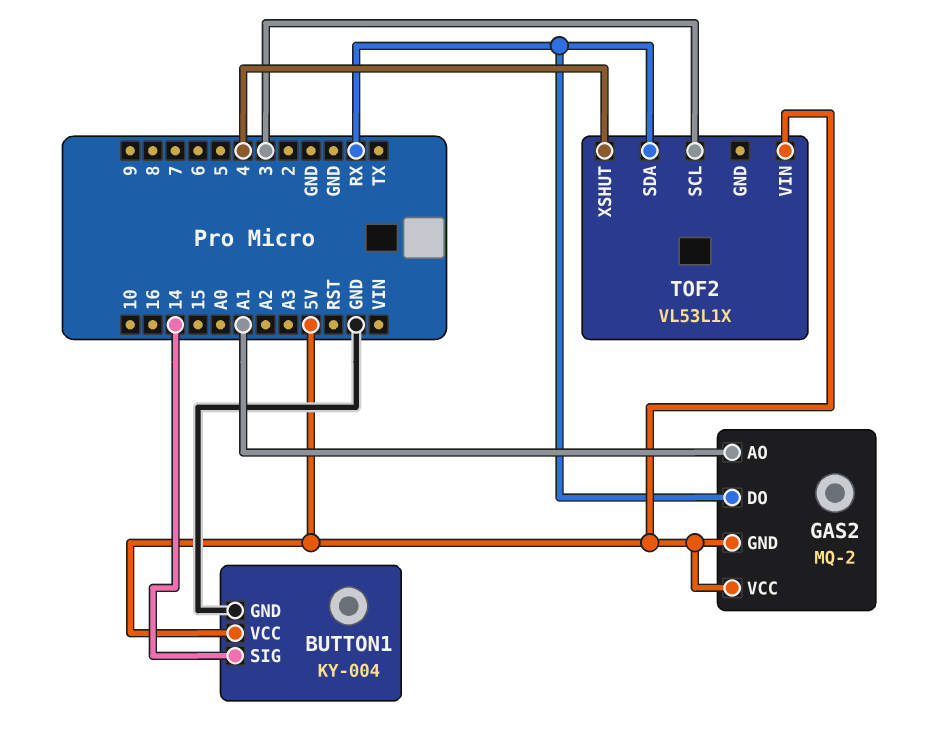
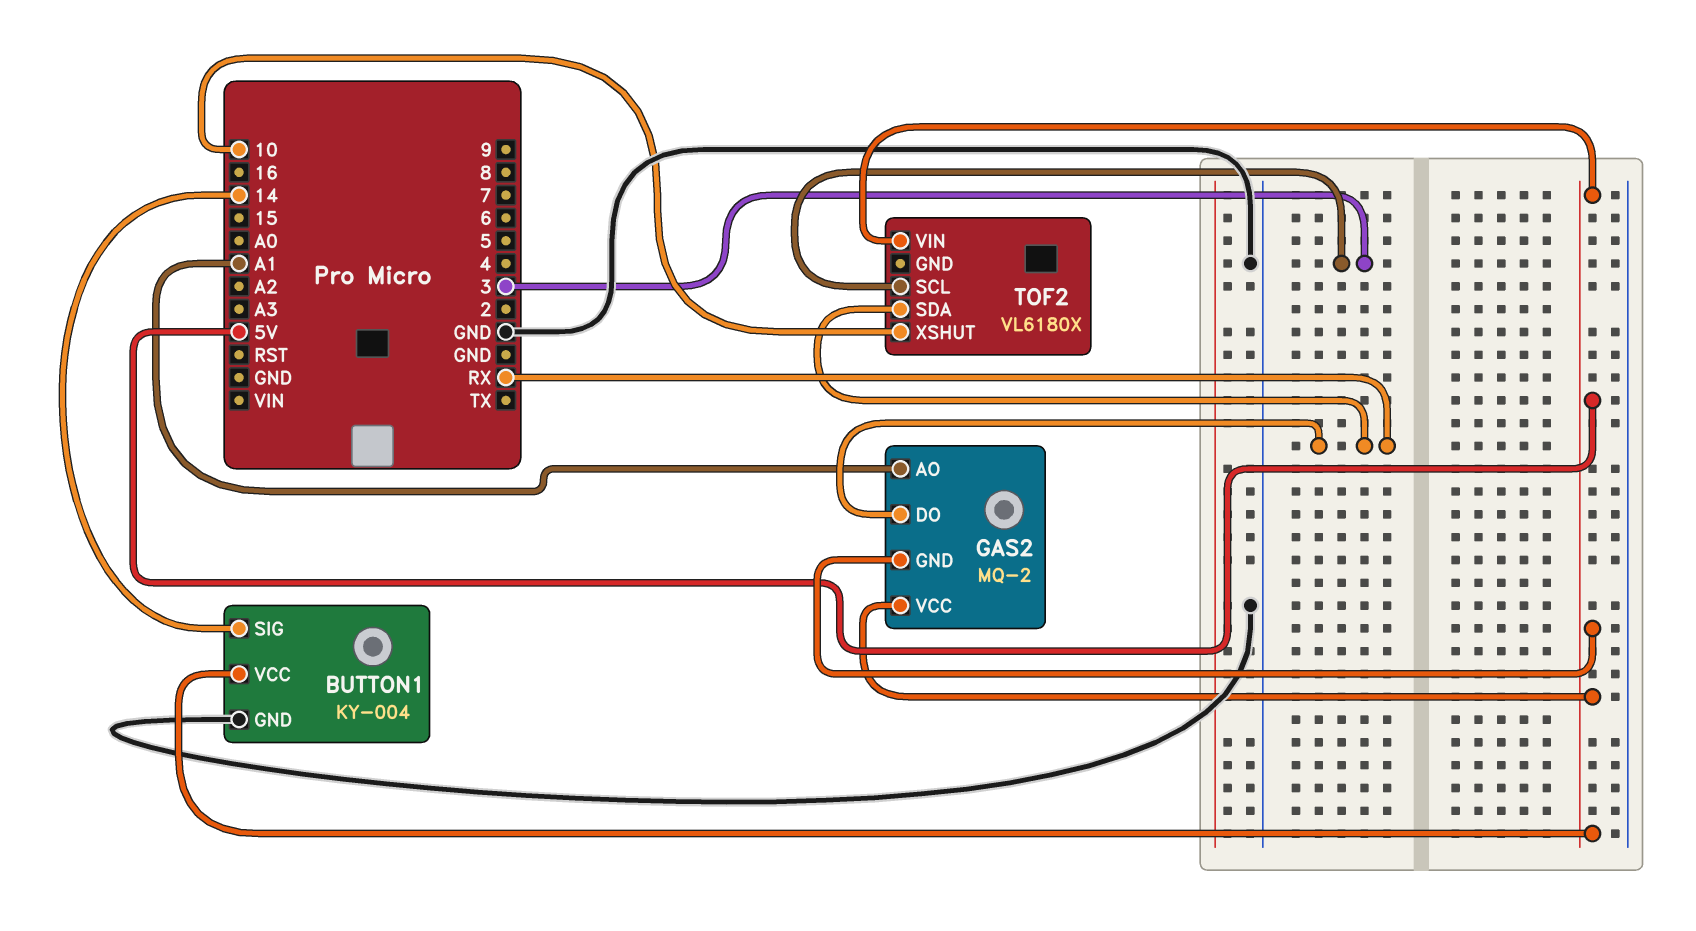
TOF2: VL53L1X -> VL6180X
TOF2 pin XSHUT: 4 -> 10

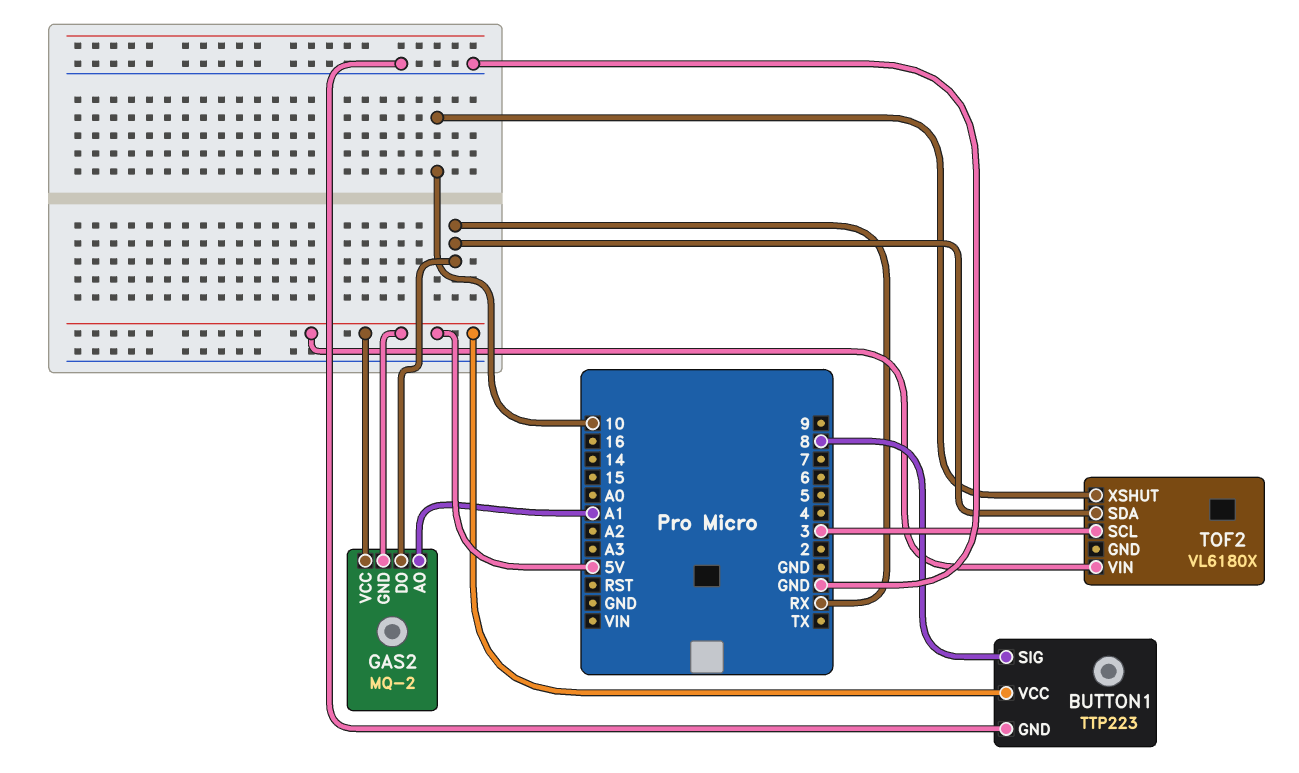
BUTTON1: KY-004 -> TTP223
BUTTON1 pin SIG: 14 -> 8

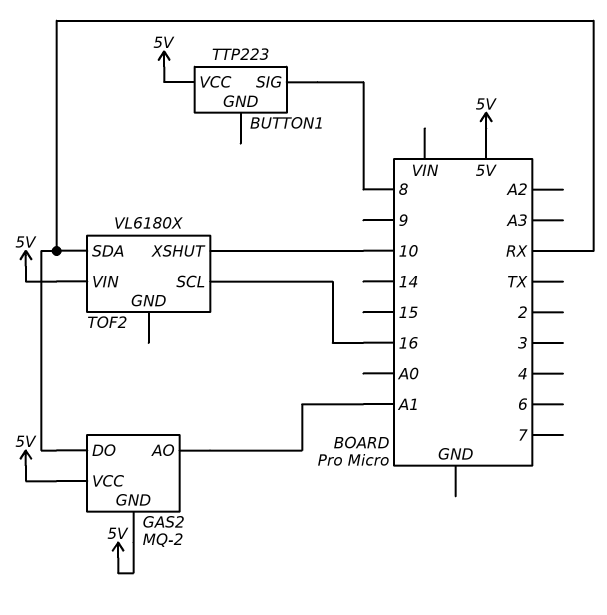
BUTTON1 pin GND: GND -> none
TOF2 pin SCL: 3 -> 16

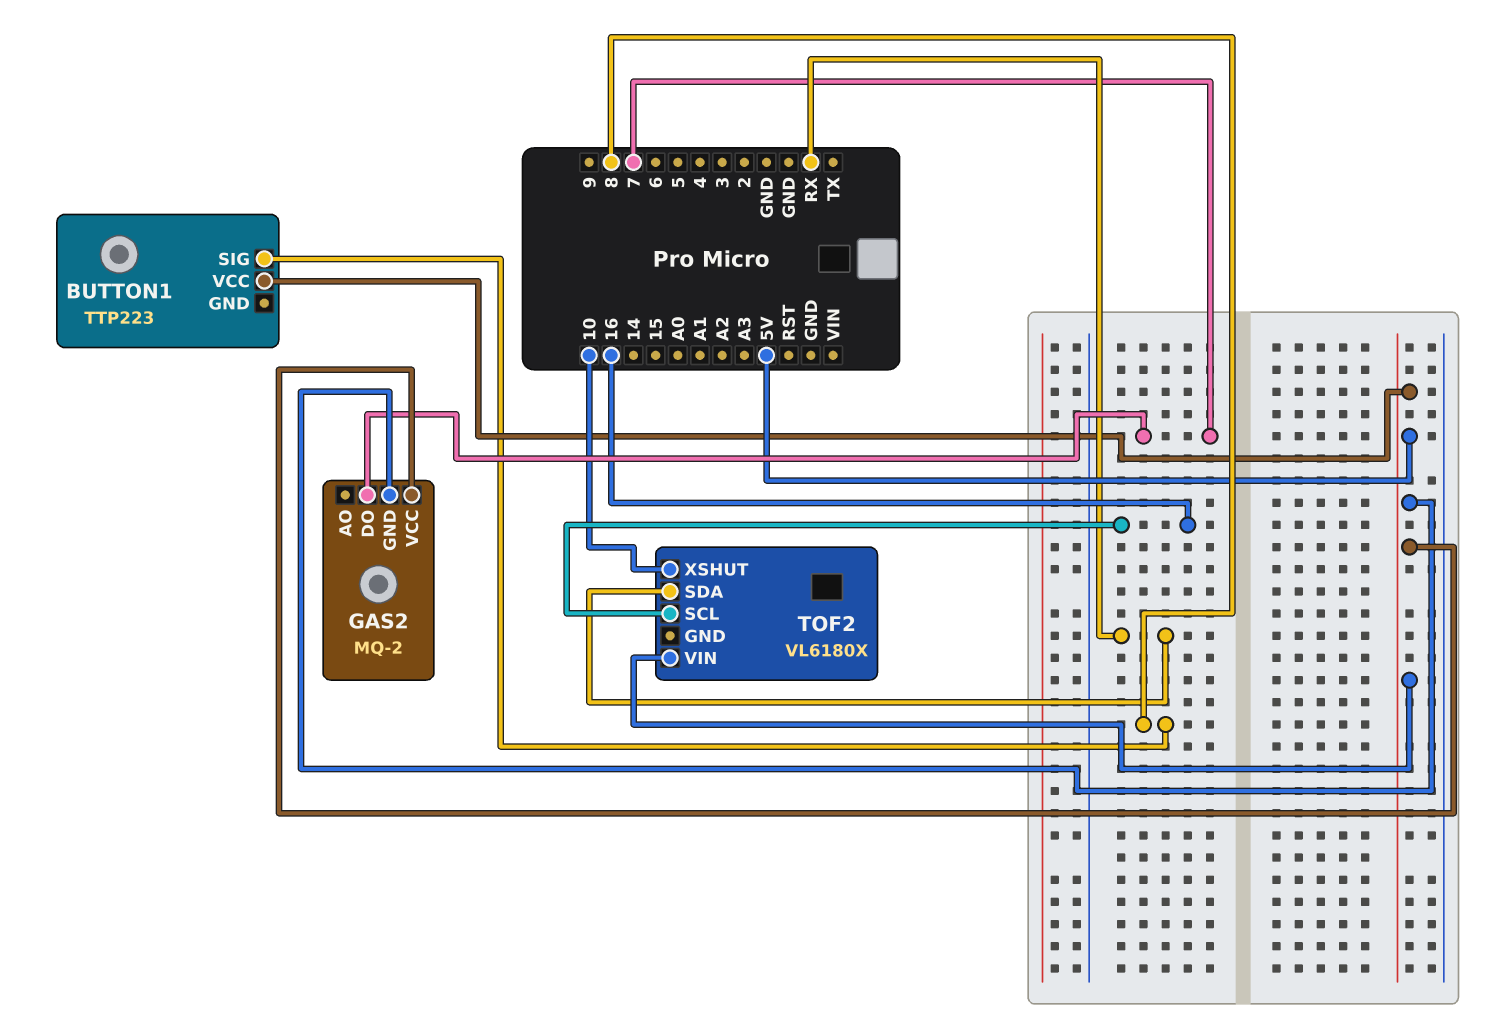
GAS2 pin AO: A1 -> none
GAS2 pin DO: RX -> 7

